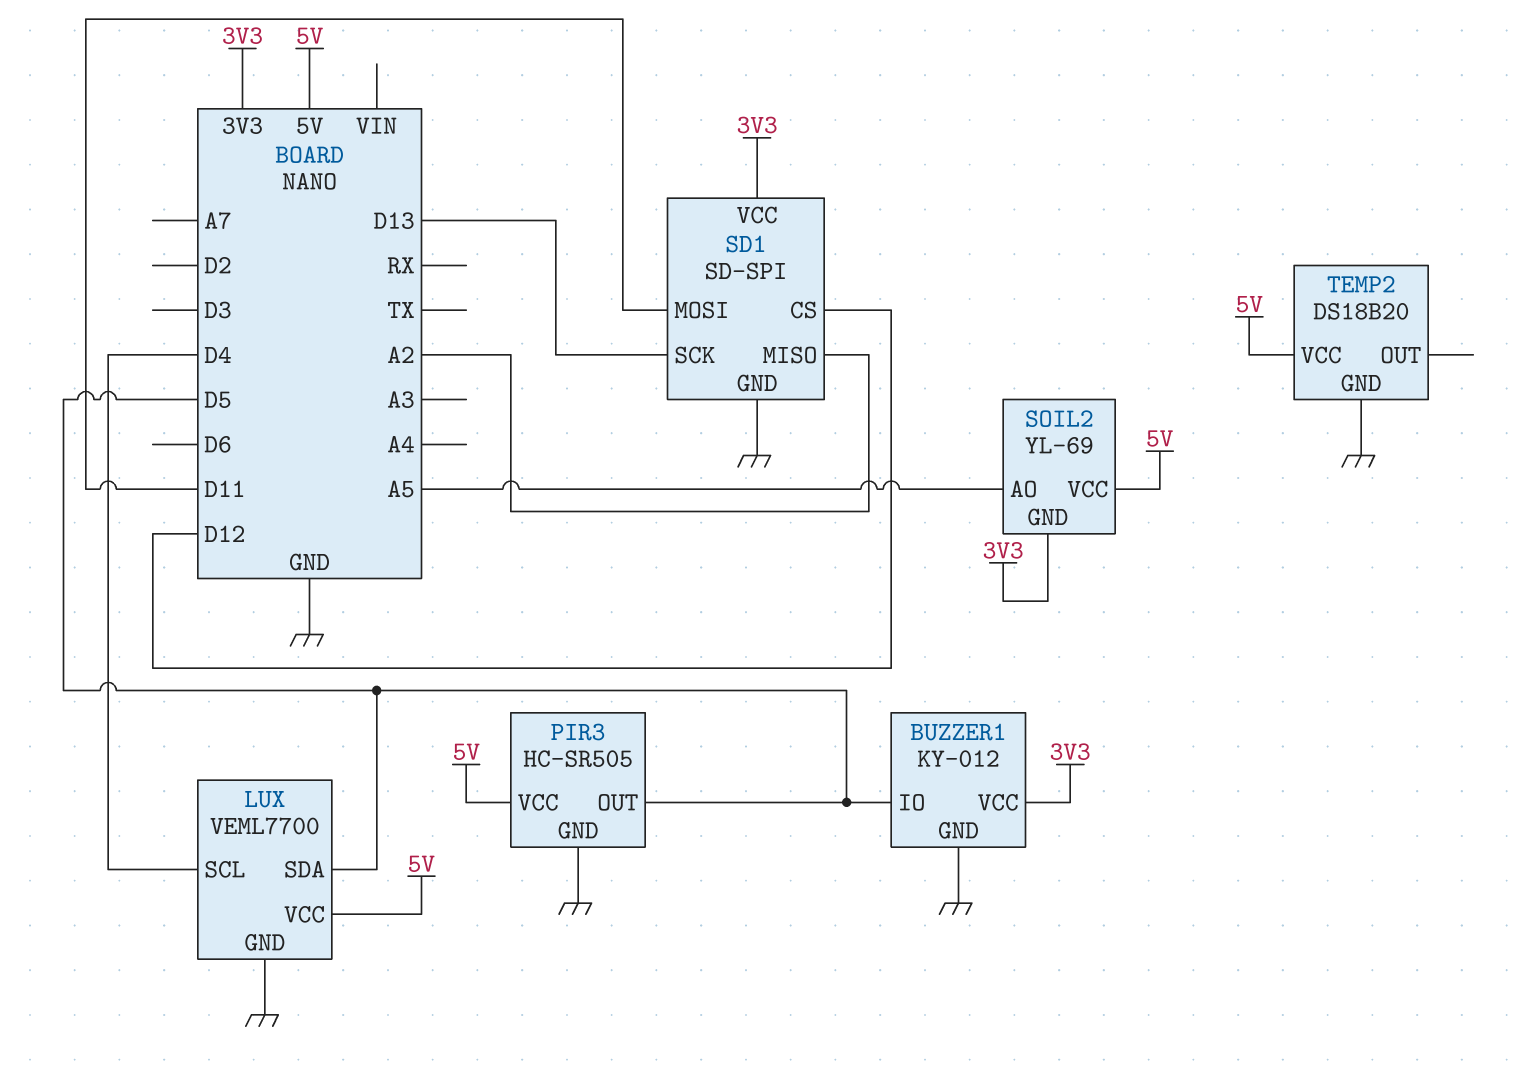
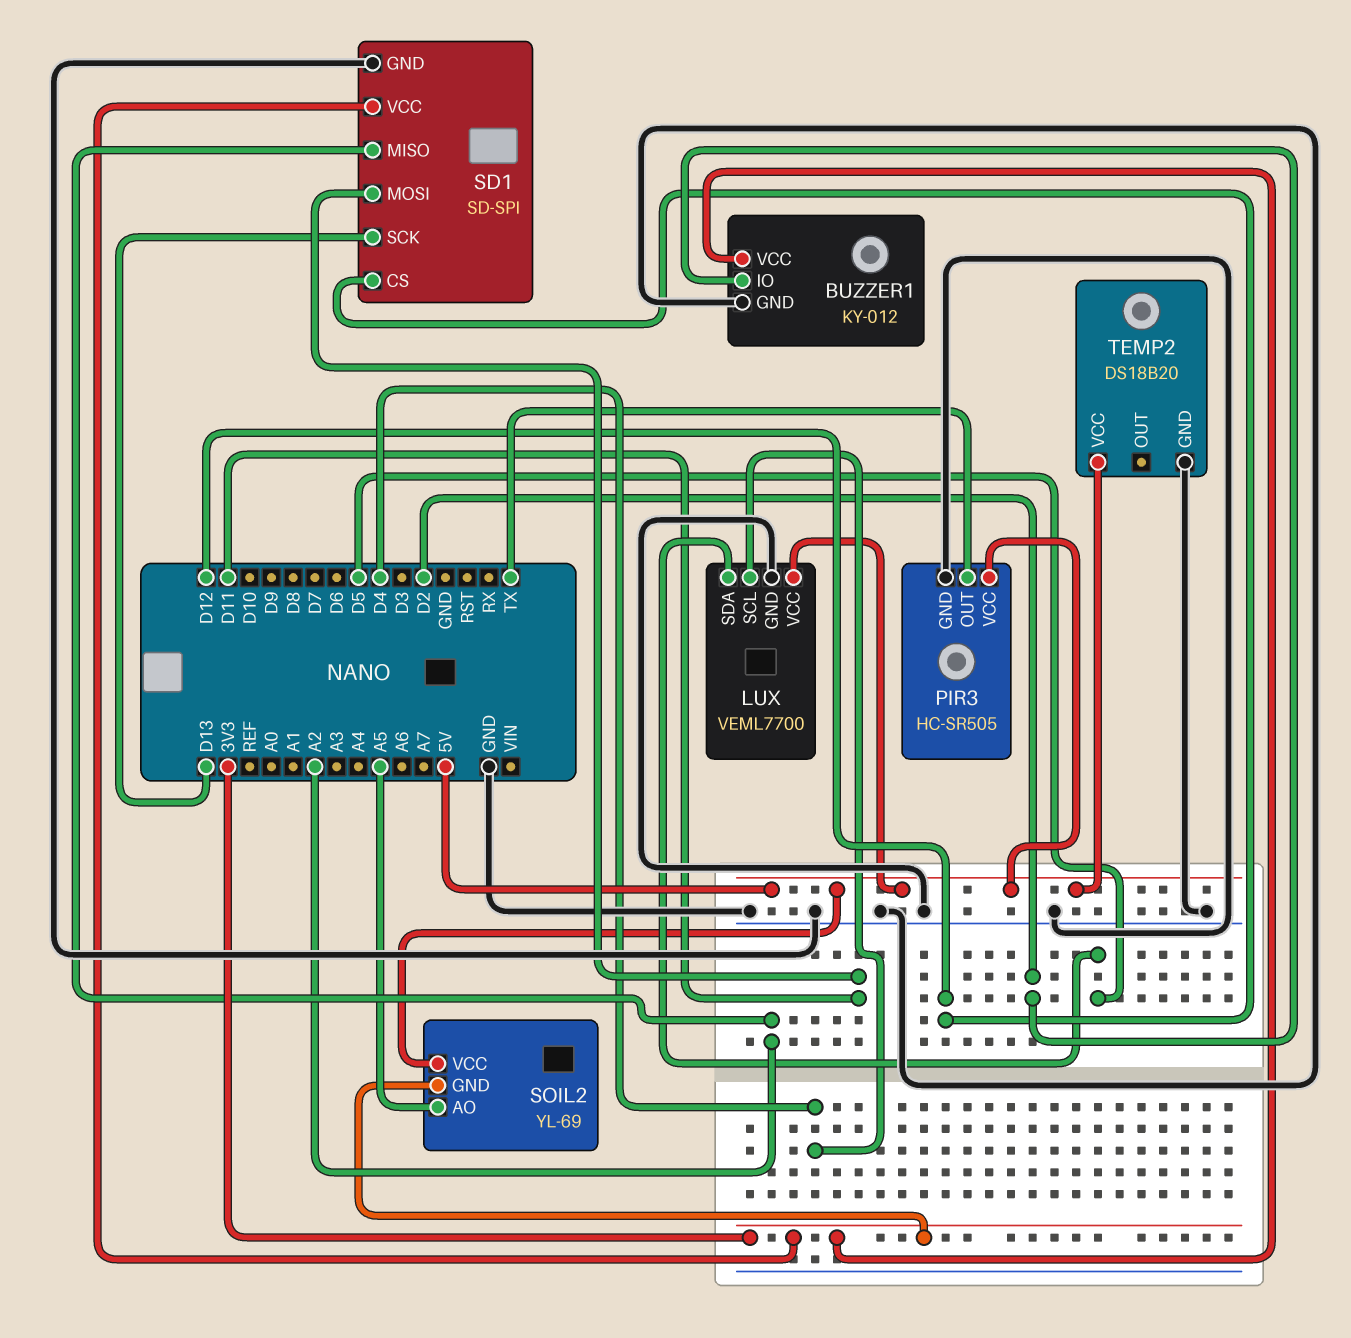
BUZZER1 pin IO: D5 -> D2
PIR3 pin OUT: D5 -> TX

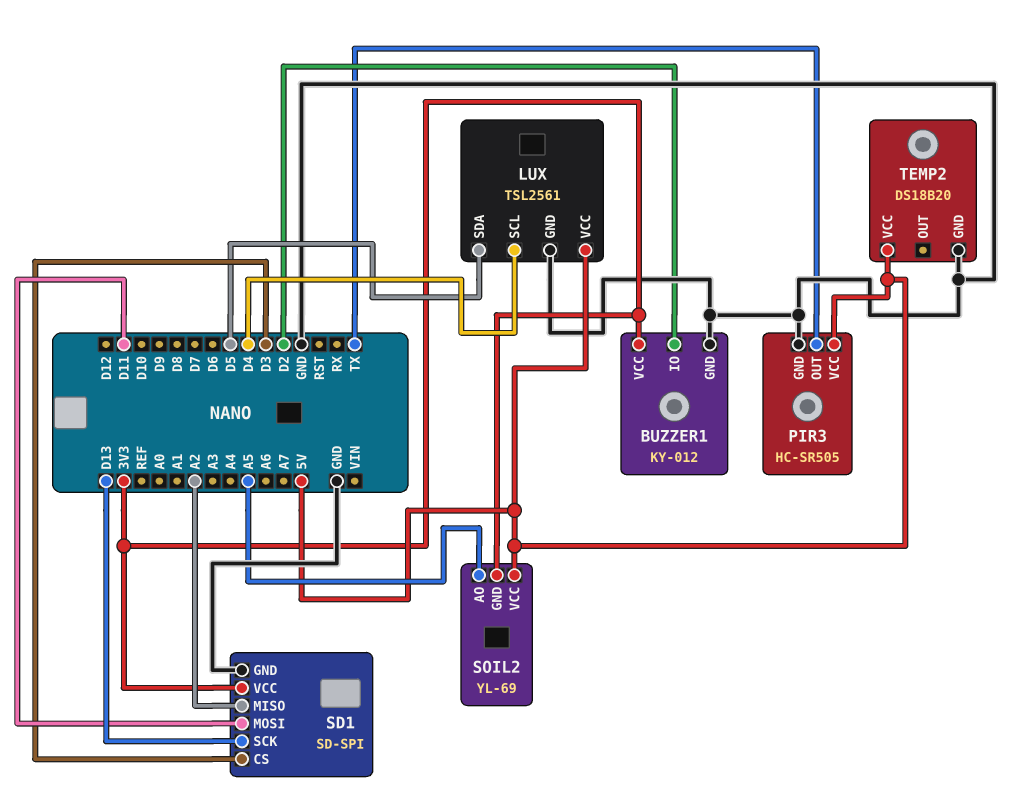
LUX: VEML7700 -> TSL2561
SD1 pin CS: D12 -> D3

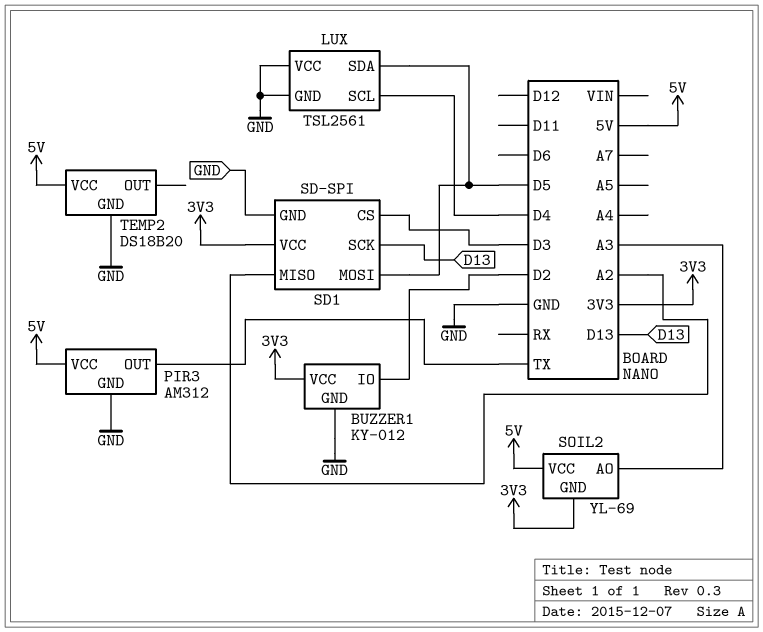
LUX pin VCC: 5V -> GND
PIR3: HC-SR505 -> AM312
SD1 pin MOSI: D11 -> D5
SOIL2 pin AO: A5 -> A3

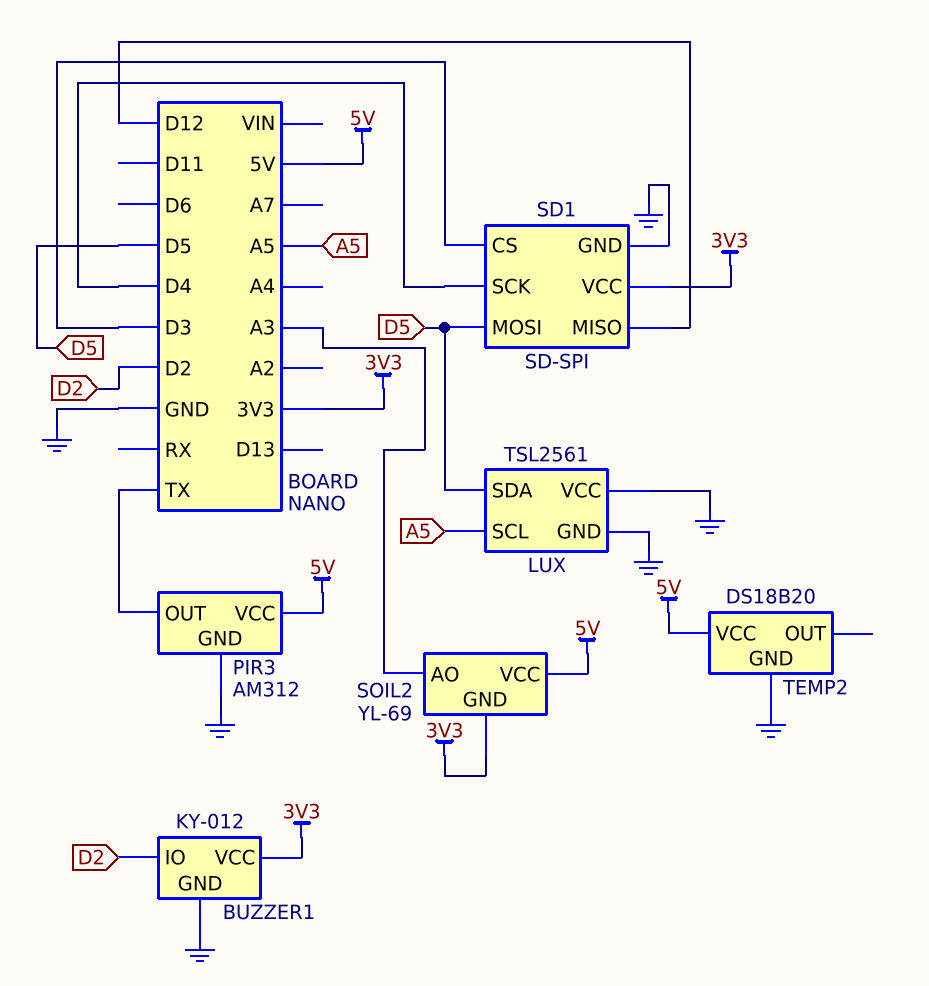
LUX pin SCL: D4 -> A5
SD1 pin MISO: A2 -> D12
SD1 pin SCK: D13 -> D4

